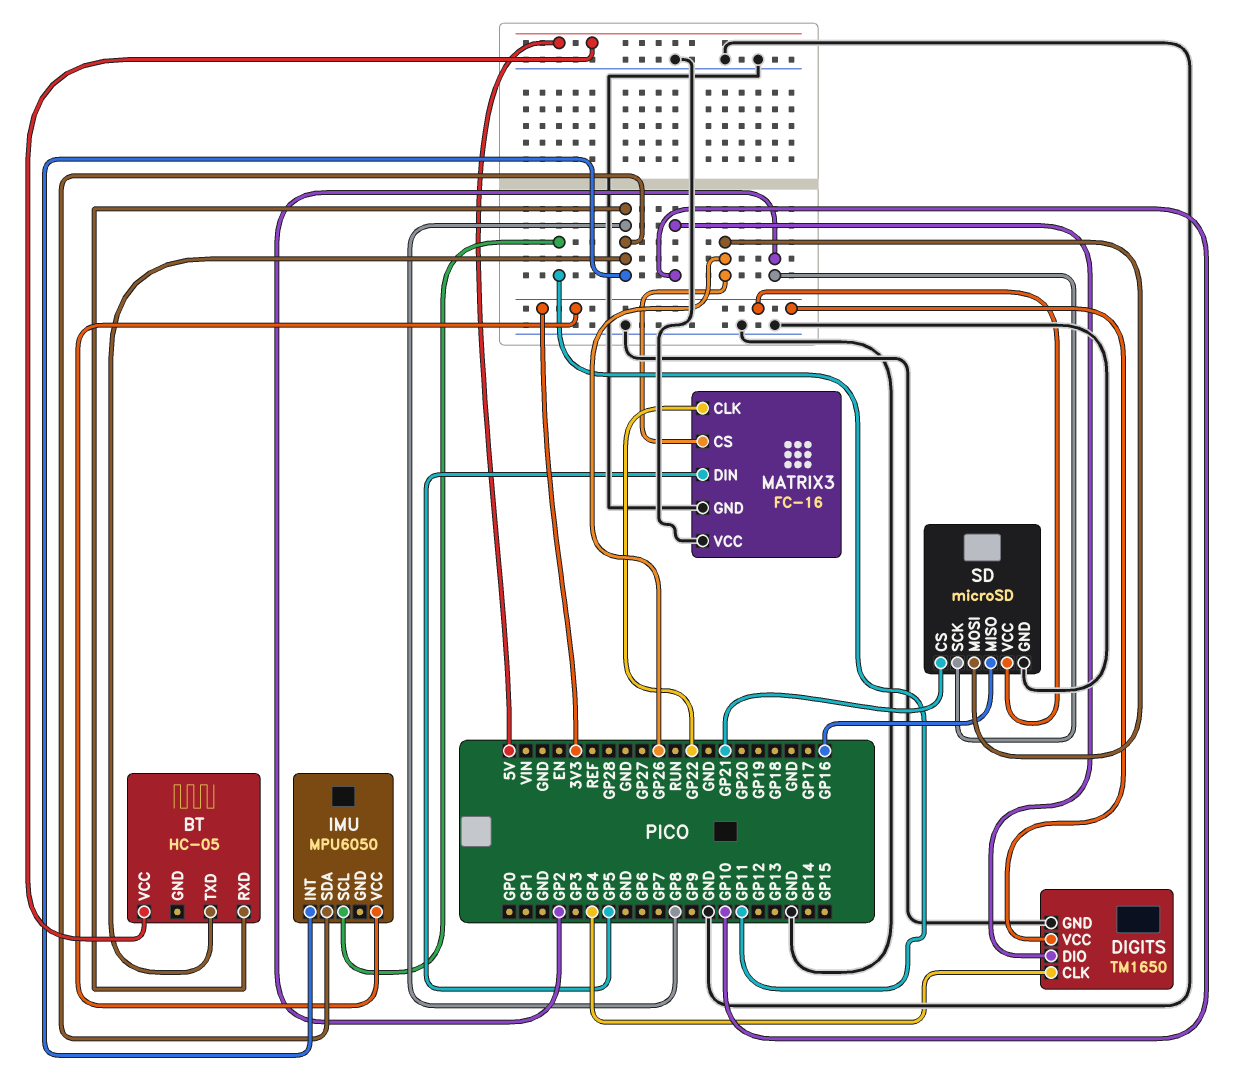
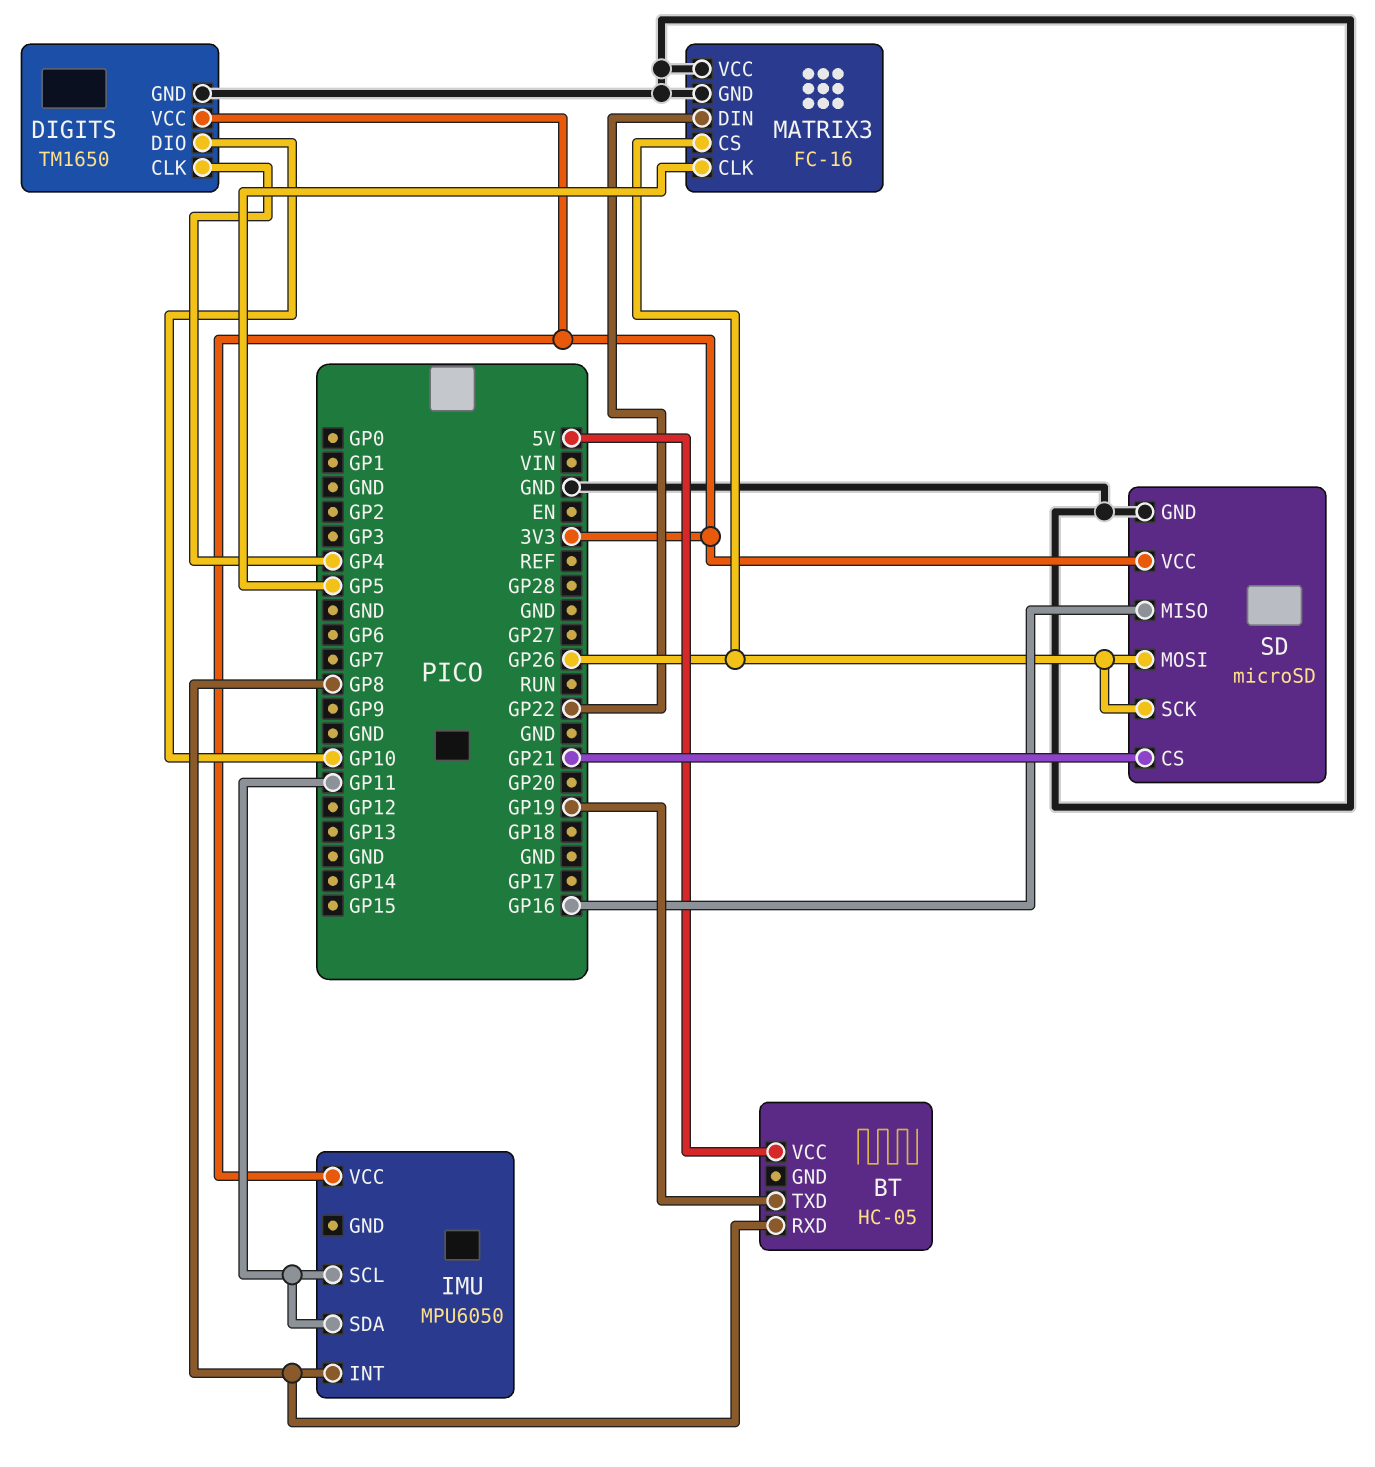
BT pin TXD: GP8 -> GP19
IMU pin SDA: GP8 -> GP11
MATRIX3 pin CLK: GP22 -> GP5
MATRIX3 pin DIN: GP5 -> GP22
SD pin SCK: GP2 -> GP26

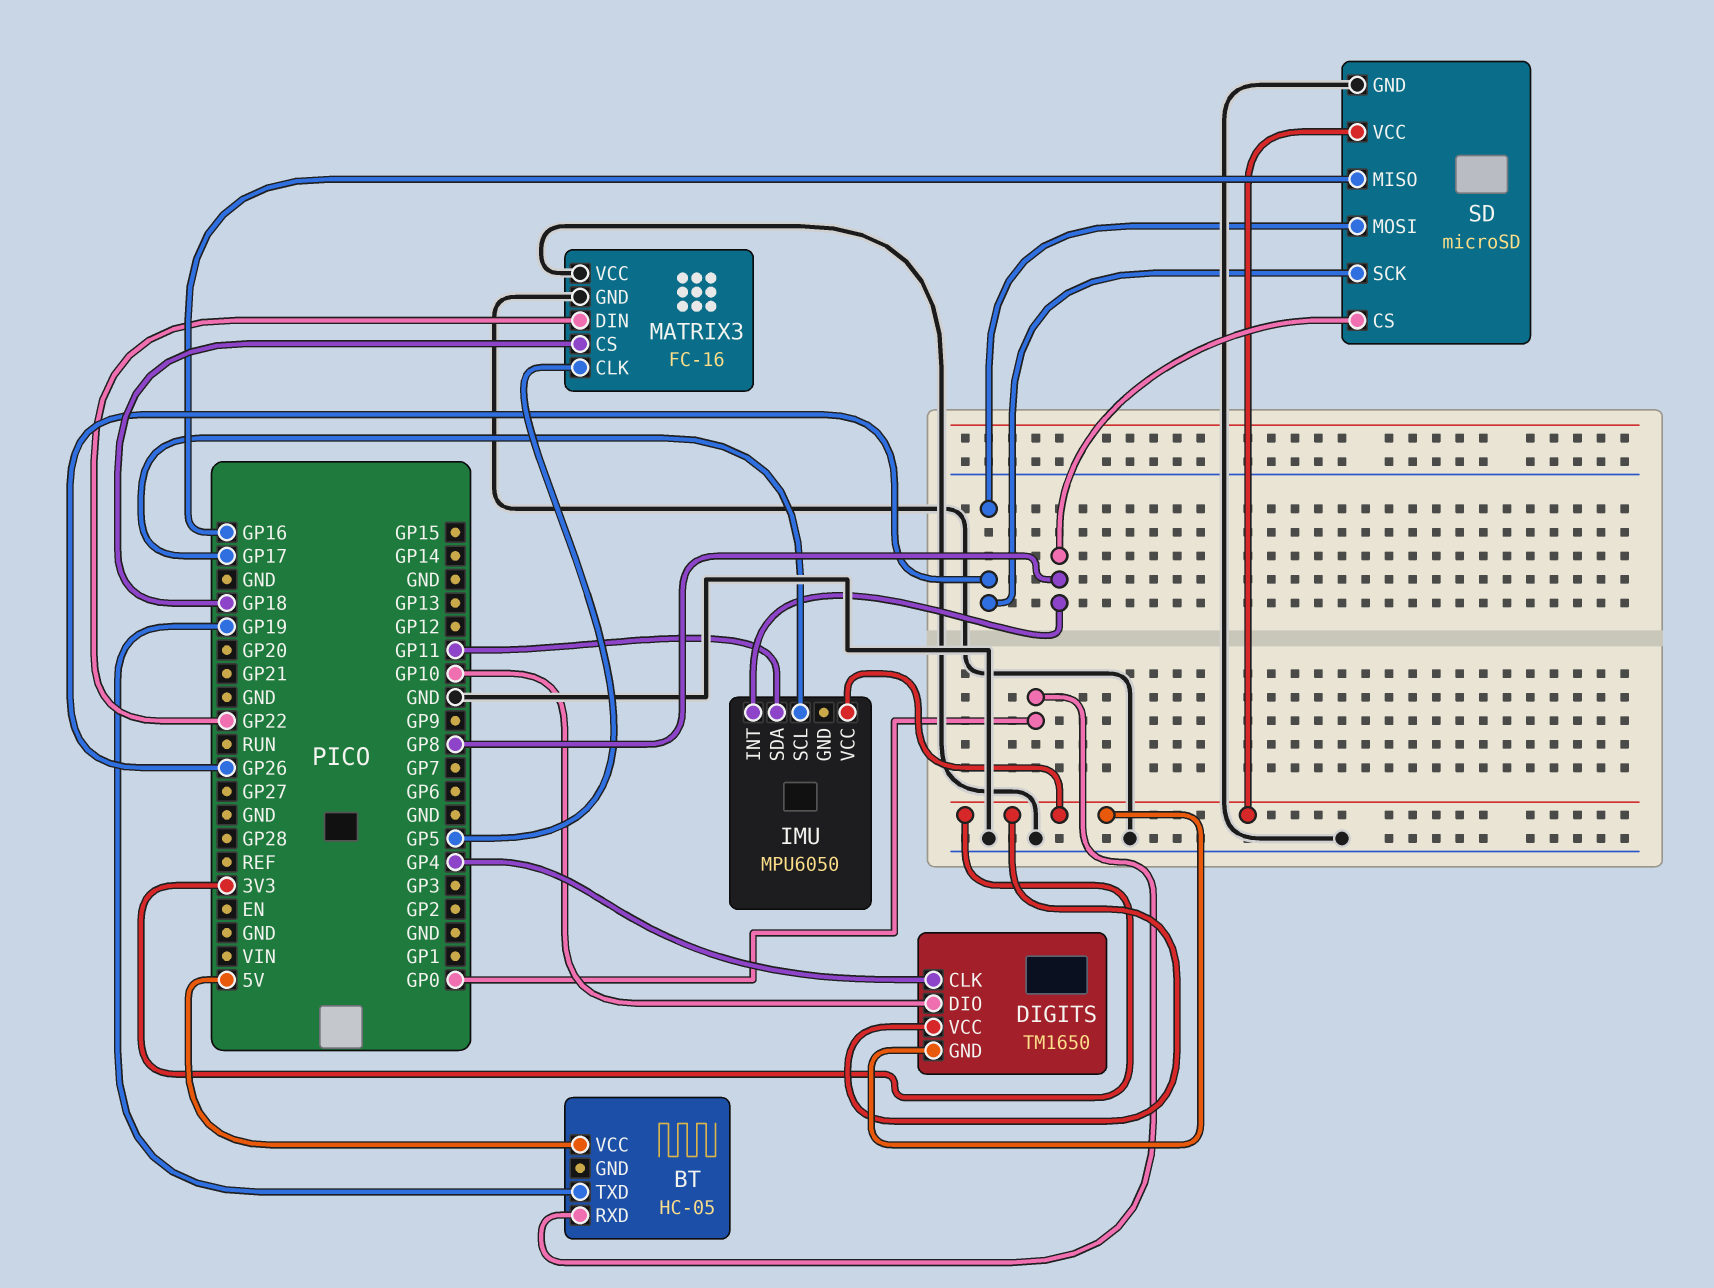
BT pin RXD: GP8 -> GP0
DIGITS pin GND: GND -> 3V3
IMU pin SCL: GP11 -> GP17
MATRIX3 pin CS: GP26 -> GP18
SD pin CS: GP21 -> GP8

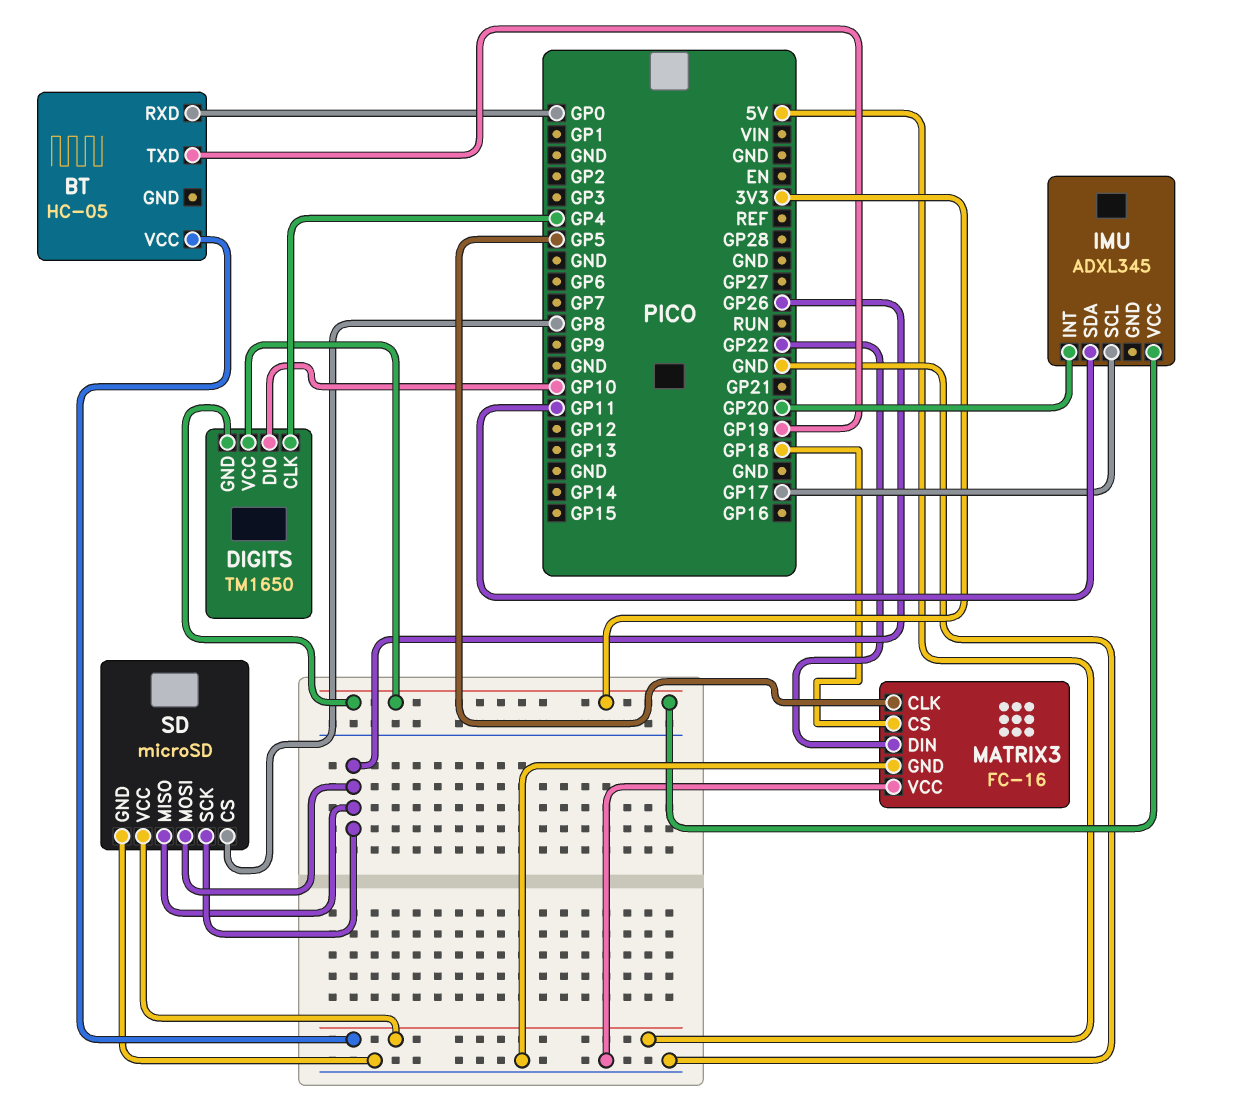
IMU: MPU6050 -> ADXL345
IMU pin INT: GP8 -> GP20
SD pin MISO: GP16 -> GP26
SD pin VCC: 3V3 -> 5V

